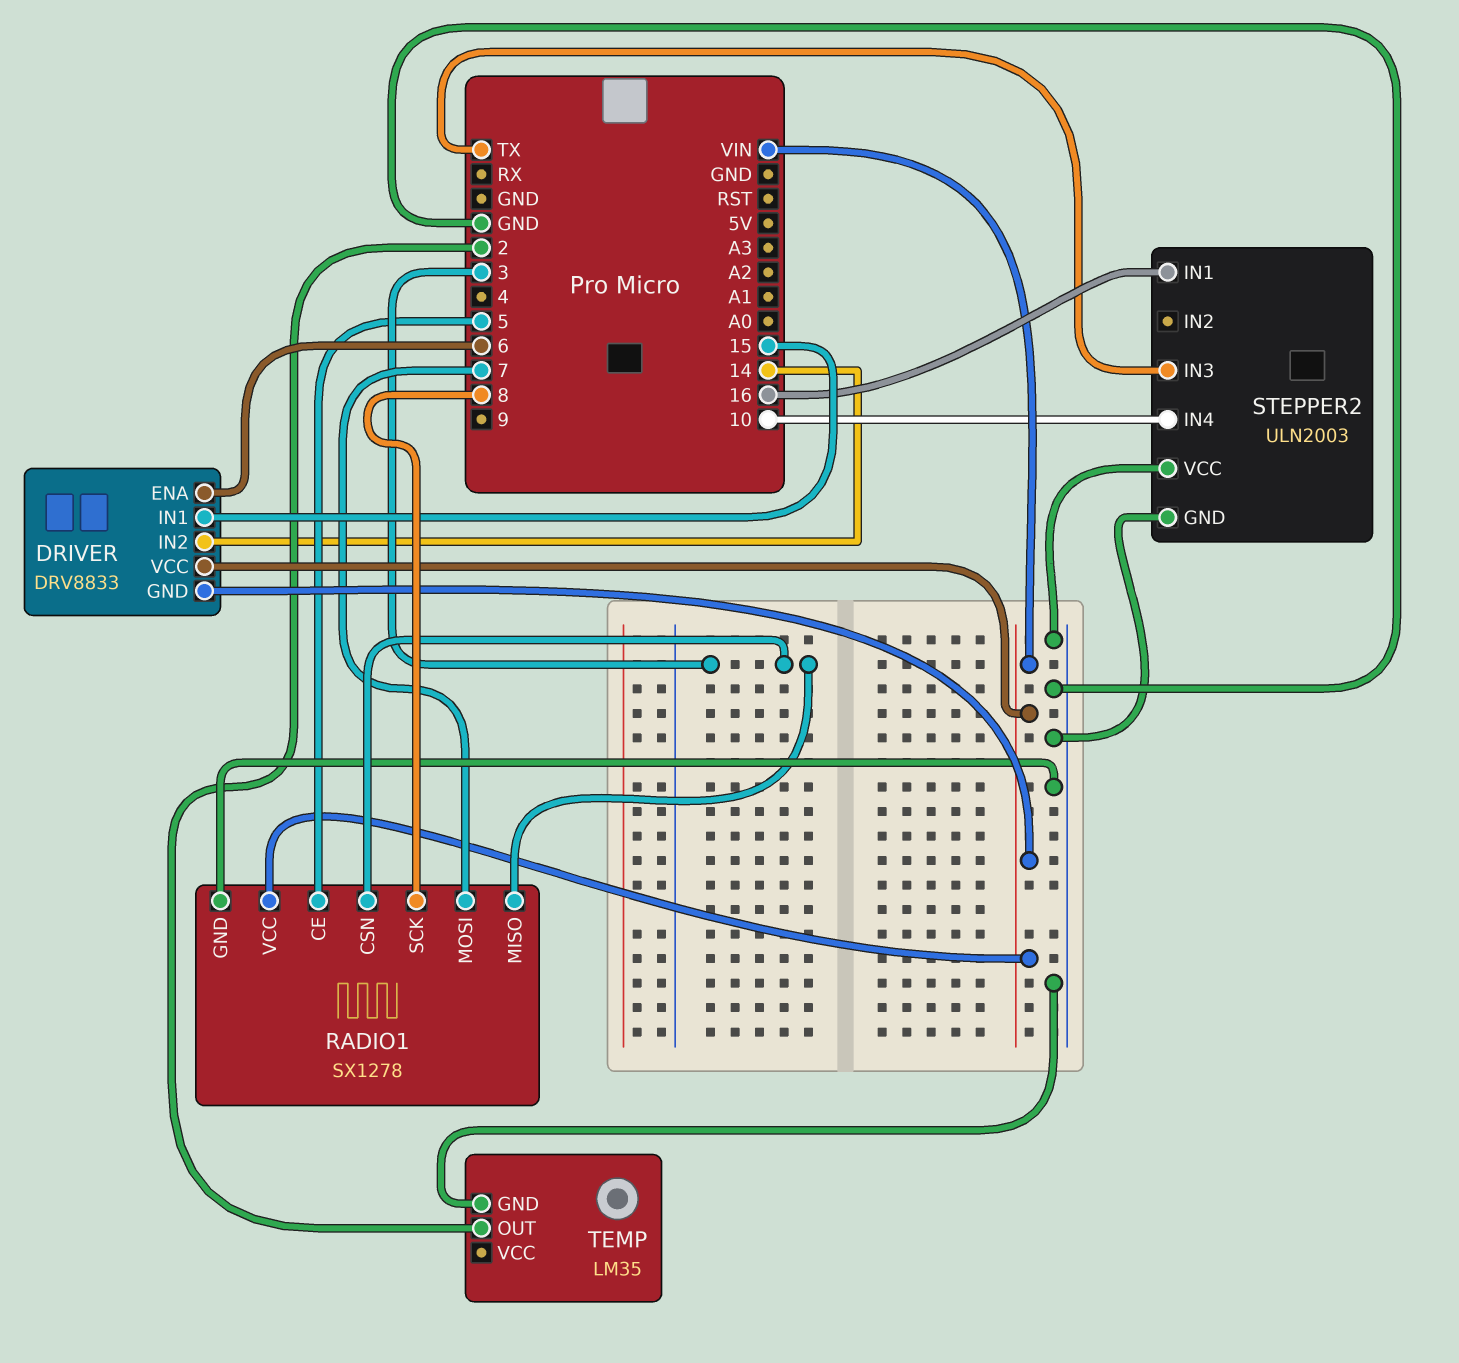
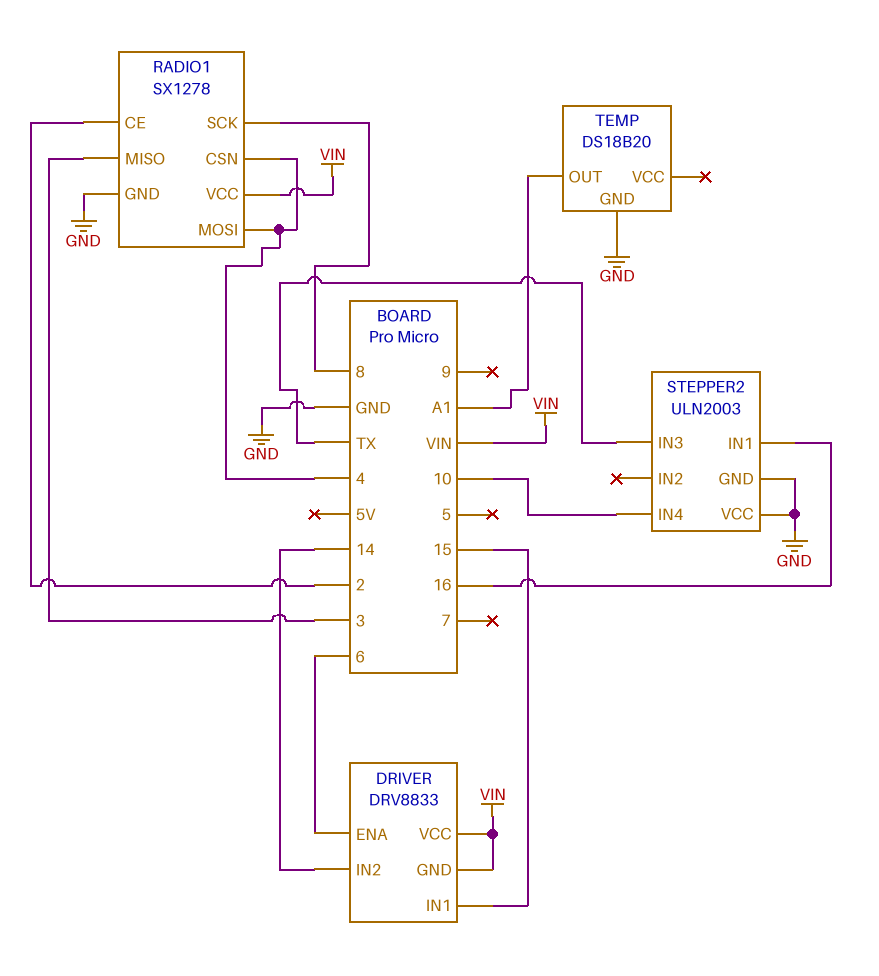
RADIO1 pin CE: 5 -> 2
RADIO1 pin CSN: 3 -> 4
RADIO1 pin MOSI: 7 -> 4
TEMP: LM35 -> DS18B20
TEMP pin OUT: 2 -> A1

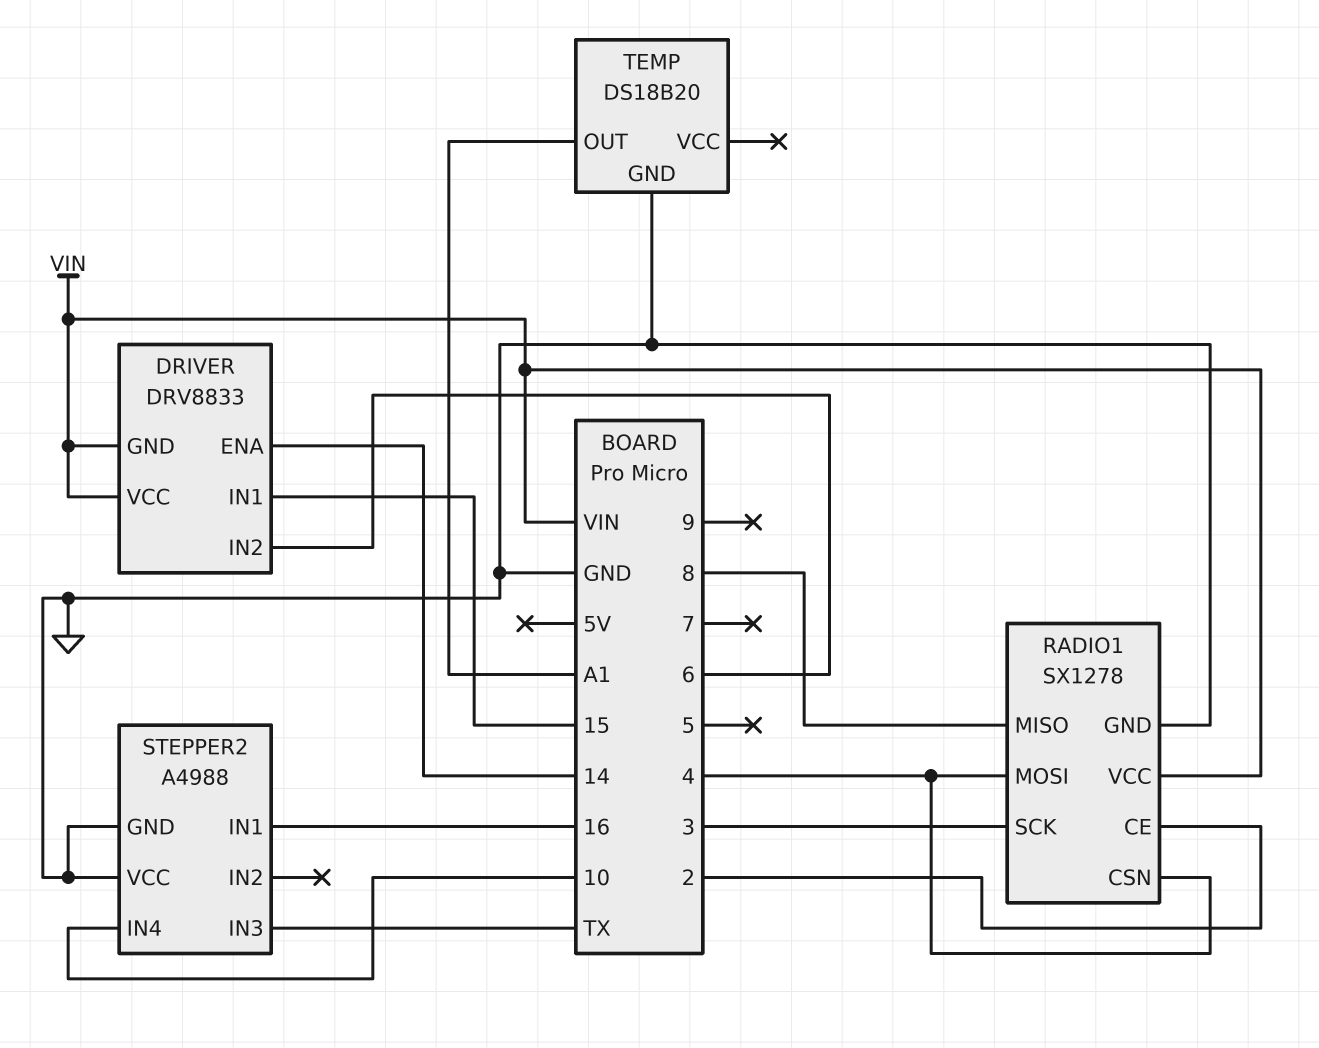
DRIVER pin ENA: 6 -> 14
DRIVER pin IN2: 14 -> 6
RADIO1 pin MISO: 3 -> 8
RADIO1 pin SCK: 8 -> 3
STEPPER2: ULN2003 -> A4988

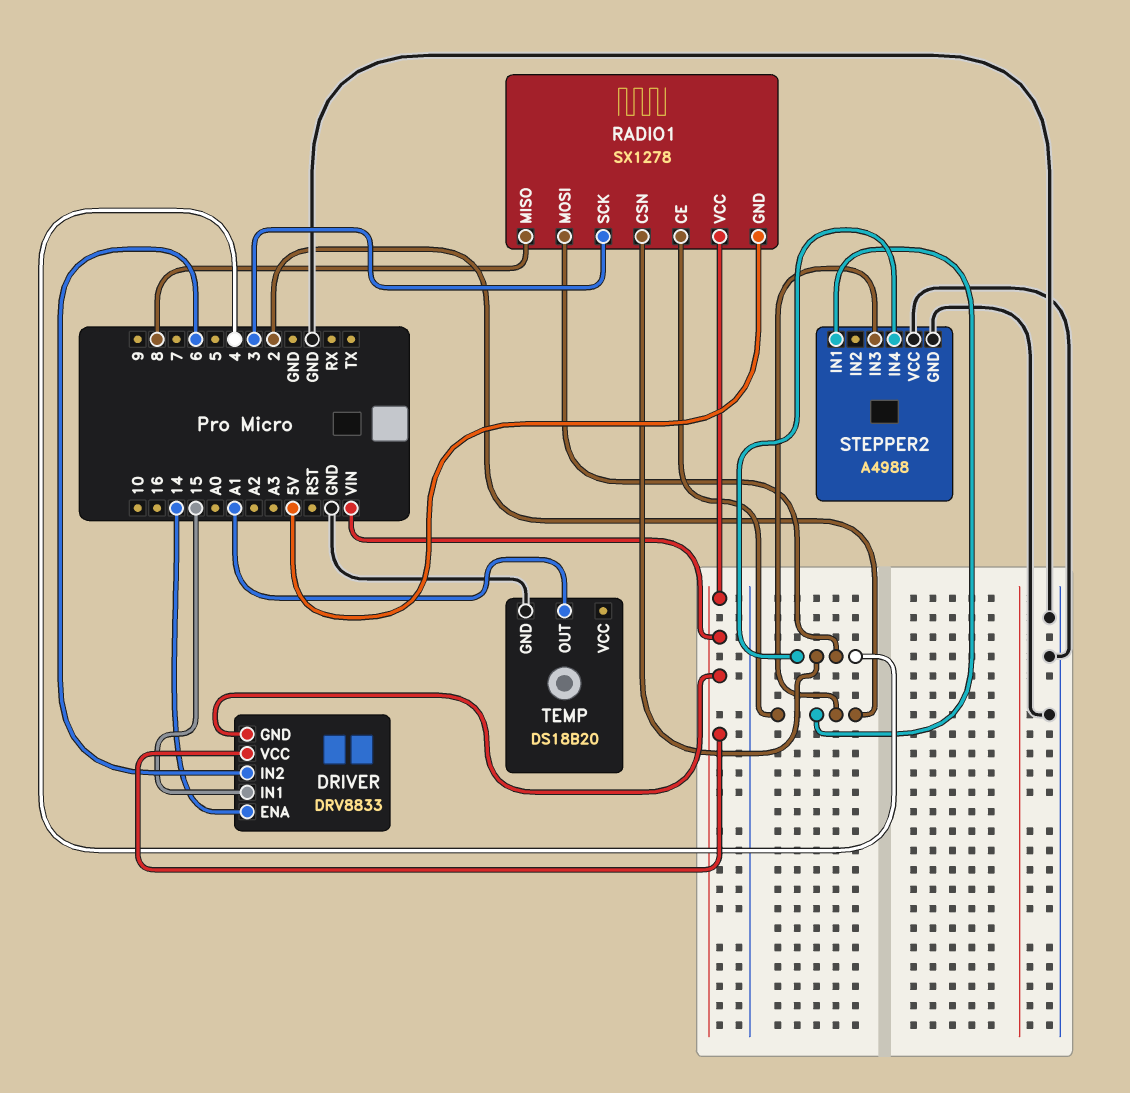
RADIO1 pin GND: GND -> 5V
STEPPER2 pin IN1: 16 -> 2
STEPPER2 pin IN3: TX -> 2
STEPPER2 pin IN4: 10 -> 4

